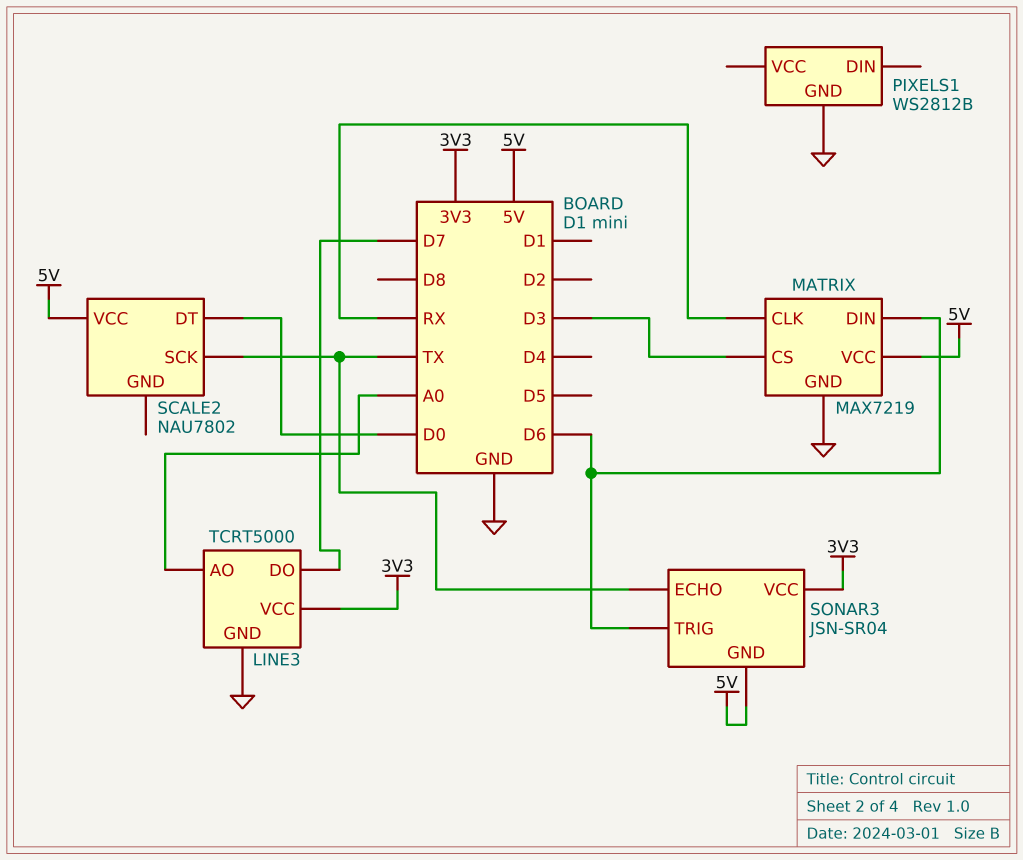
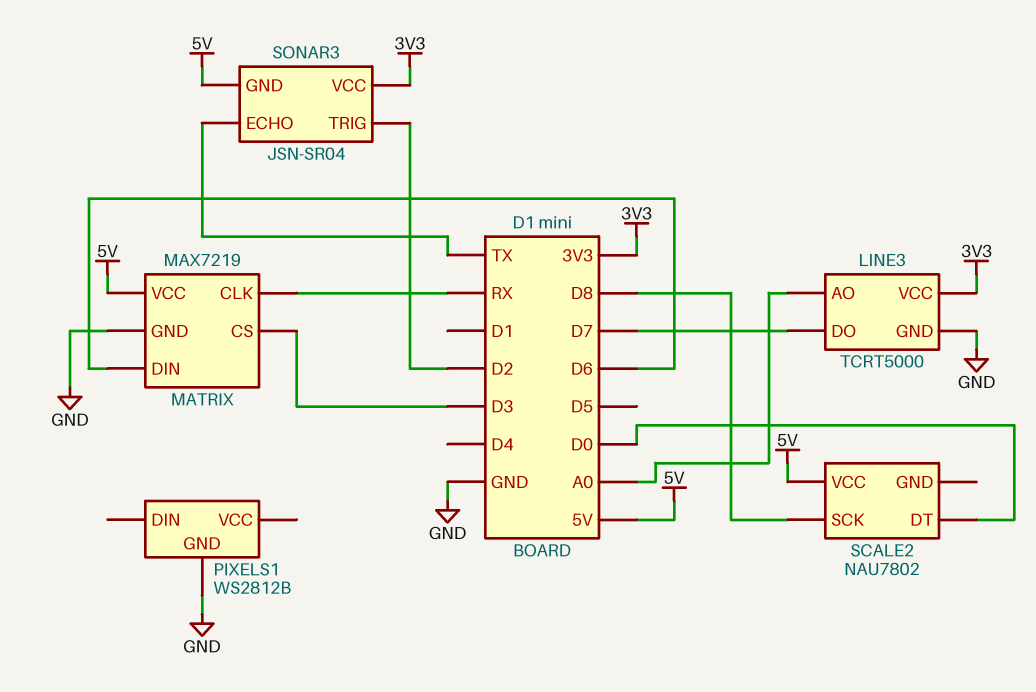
SCALE2 pin SCK: TX -> D8
SONAR3 pin TRIG: D6 -> D2

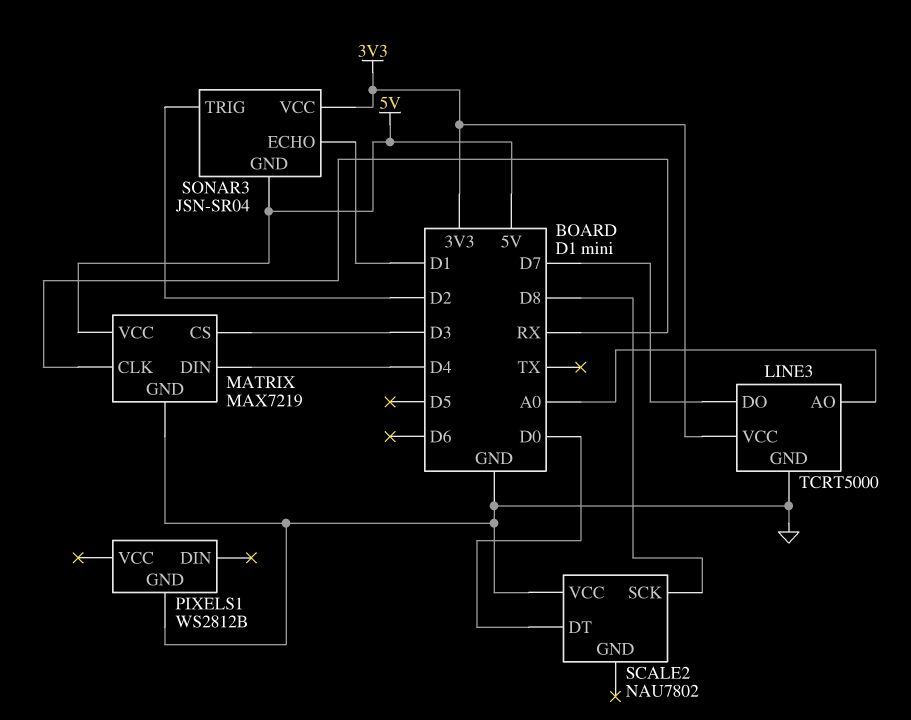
MATRIX pin DIN: D6 -> D4
SCALE2 pin VCC: 5V -> GND
SONAR3 pin ECHO: TX -> D1

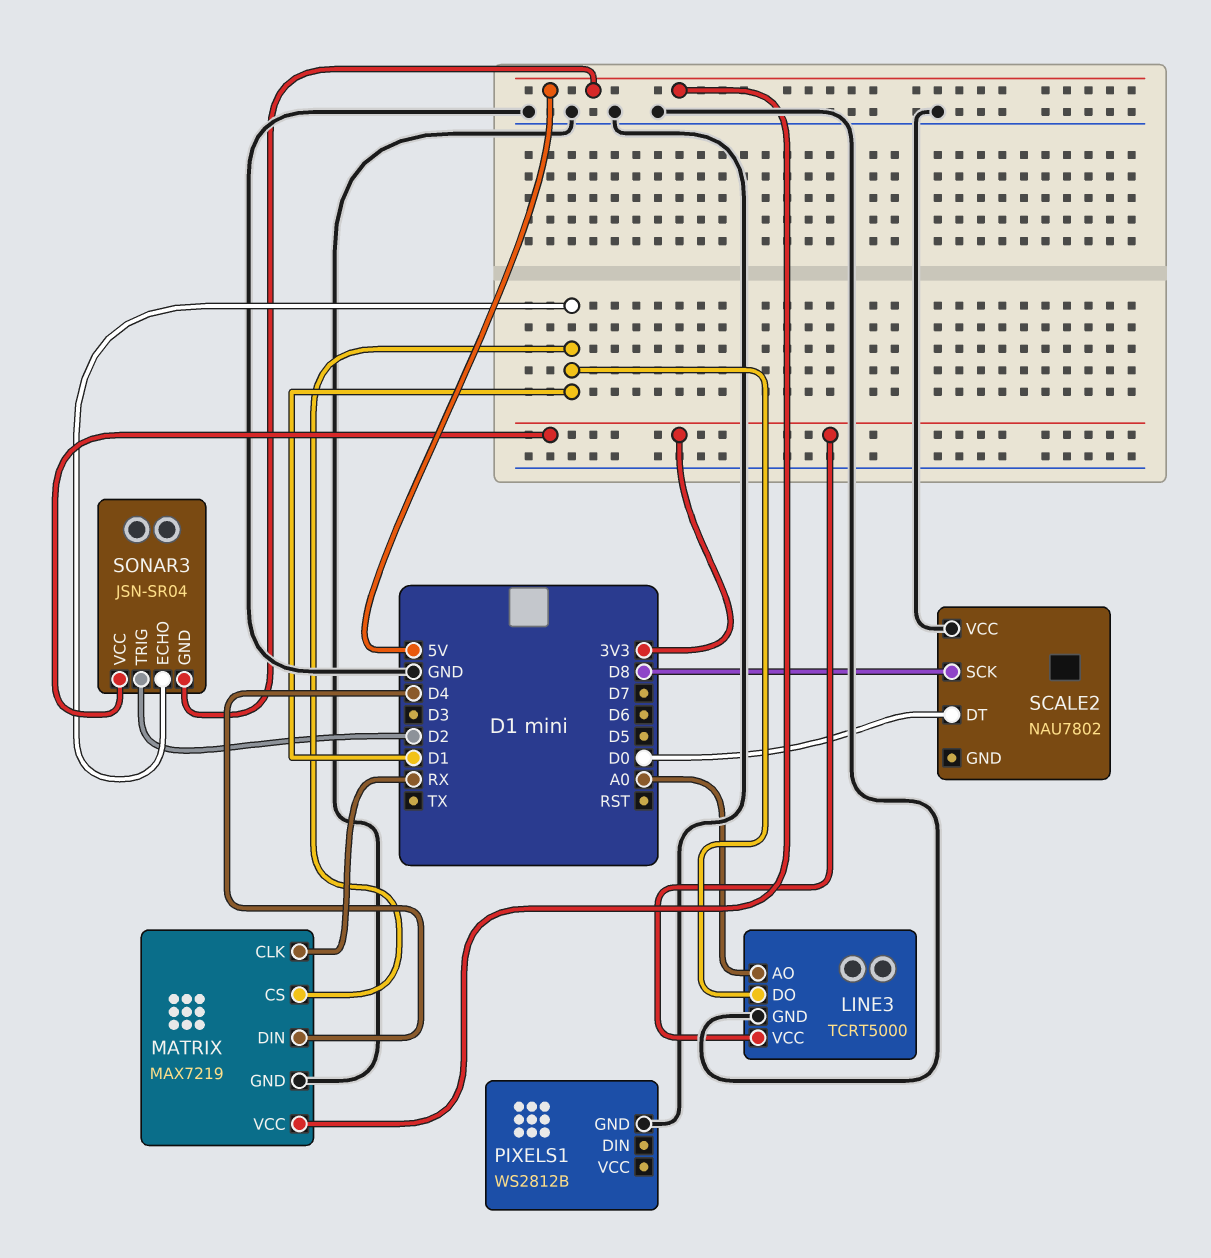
LINE3 pin DO: D7 -> D1
MATRIX pin CS: D3 -> D1

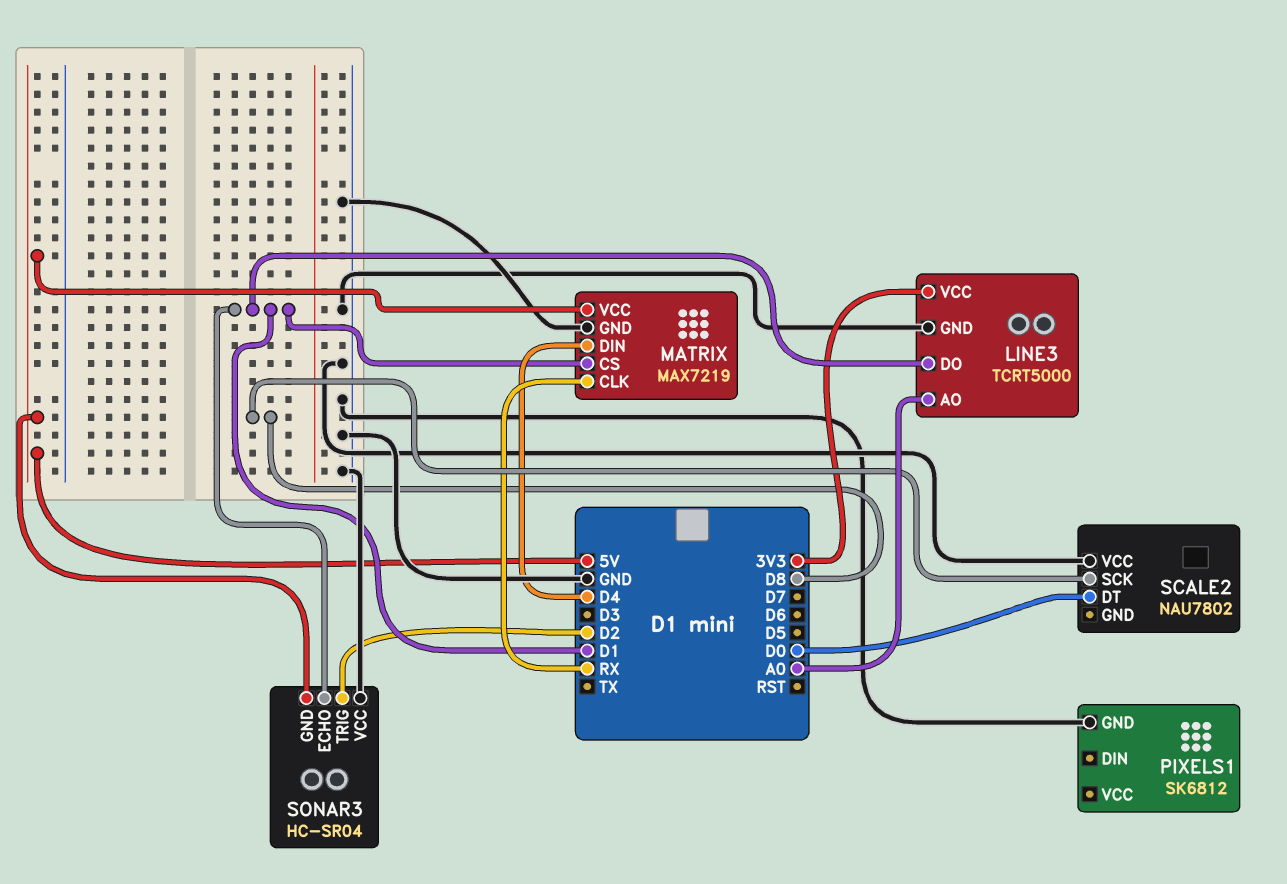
PIXELS1: WS2812B -> SK6812
SONAR3: JSN-SR04 -> HC-SR04
SONAR3 pin VCC: 3V3 -> GND

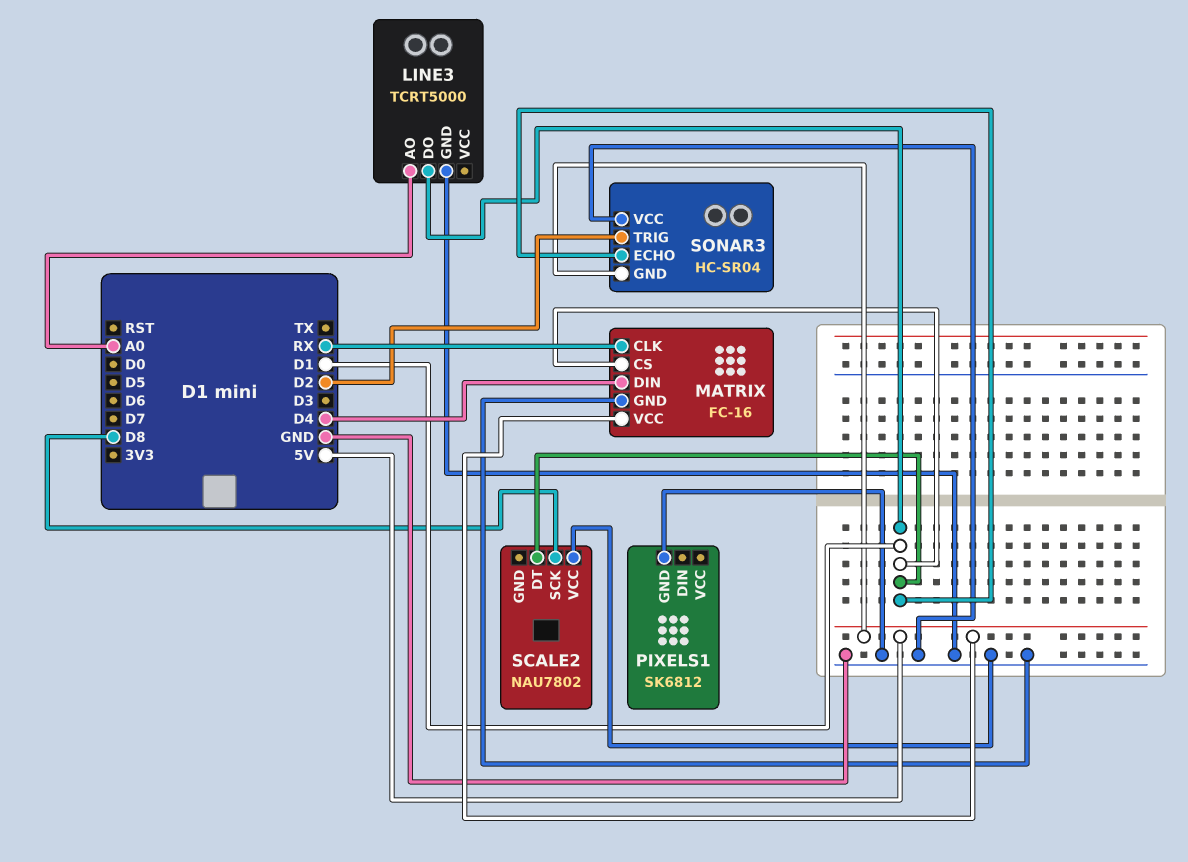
LINE3 pin VCC: 3V3 -> none
MATRIX: MAX7219 -> FC-16
SCALE2 pin DT: D0 -> D1

